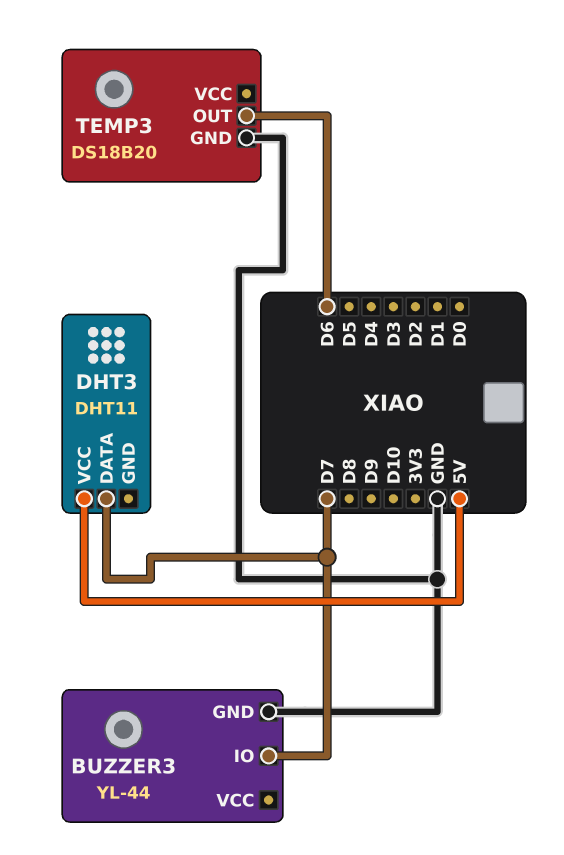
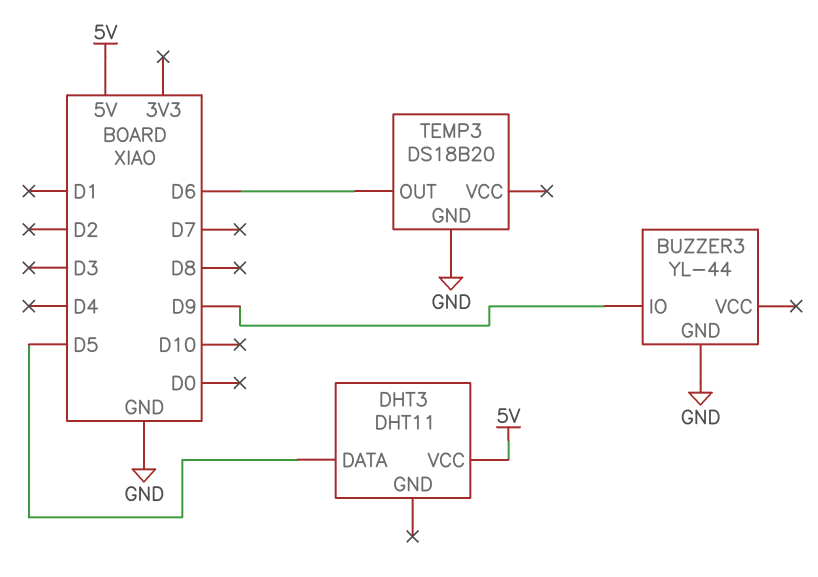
BUZZER3 pin IO: D7 -> D9
DHT3 pin DATA: D7 -> D5

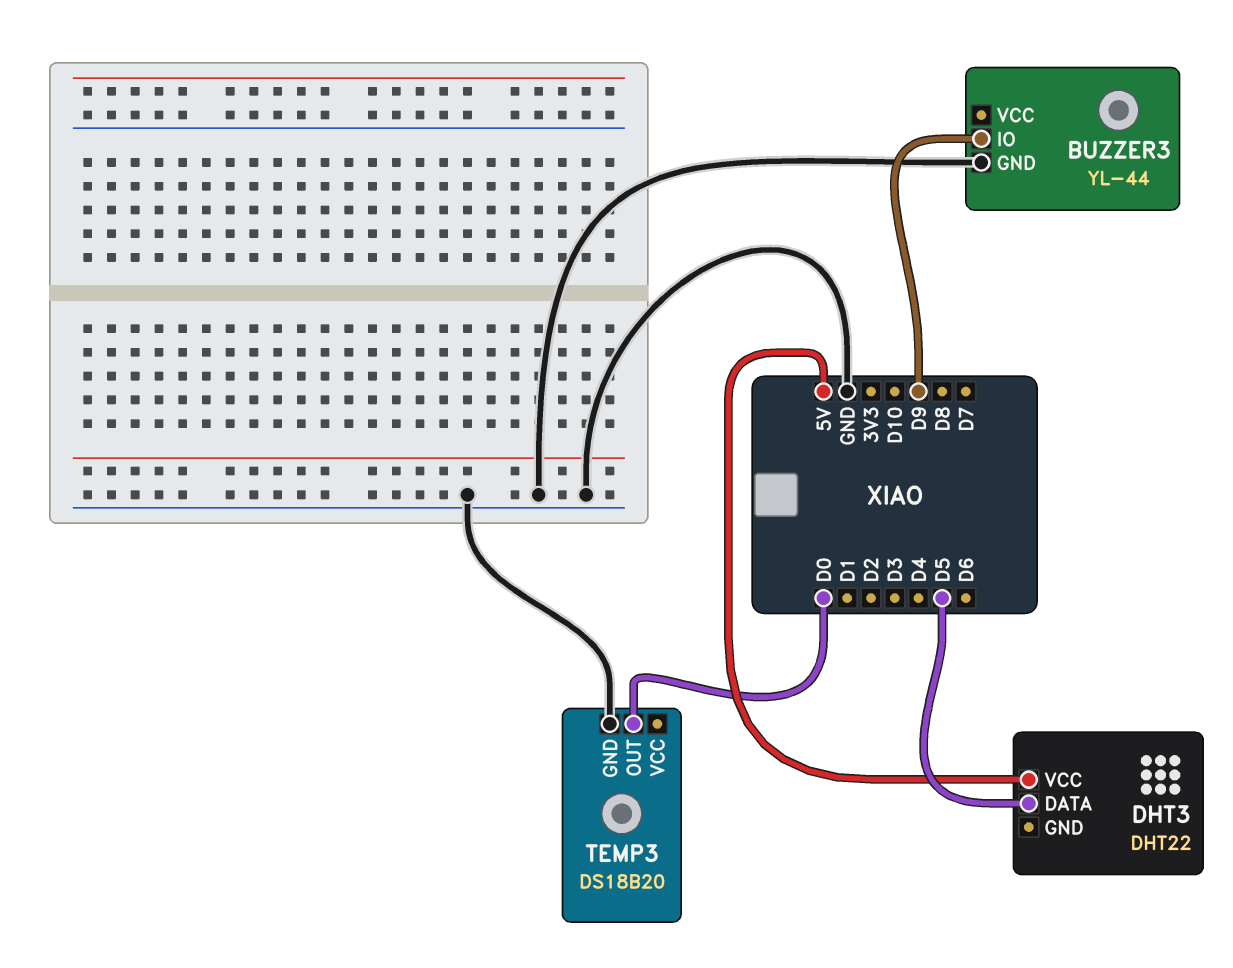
DHT3: DHT11 -> DHT22
TEMP3 pin OUT: D6 -> D0

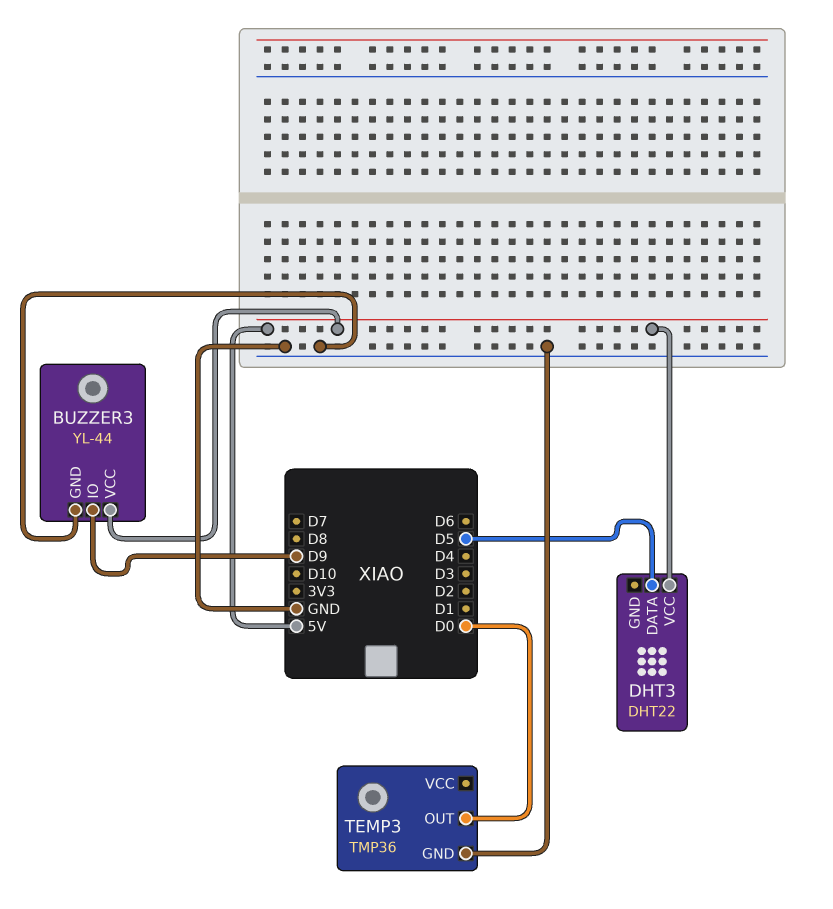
BUZZER3 pin VCC: none -> 5V
TEMP3: DS18B20 -> TMP36

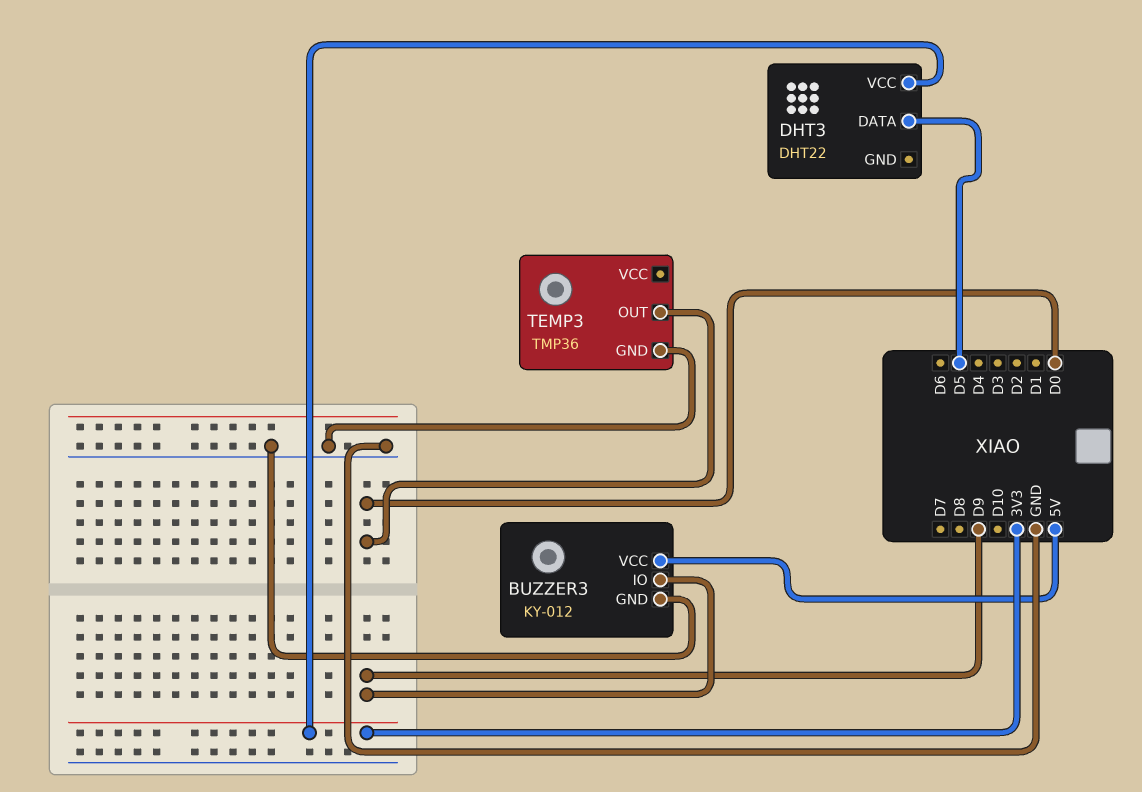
BUZZER3: YL-44 -> KY-012
DHT3 pin VCC: 5V -> 3V3

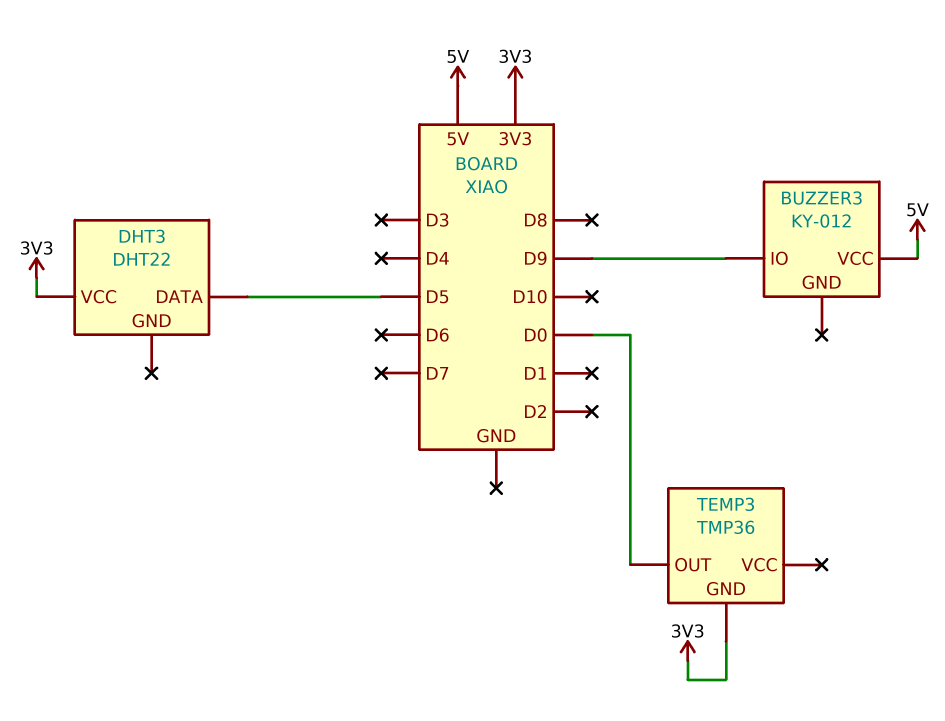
BUZZER3 pin GND: GND -> none
TEMP3 pin GND: GND -> 3V3

